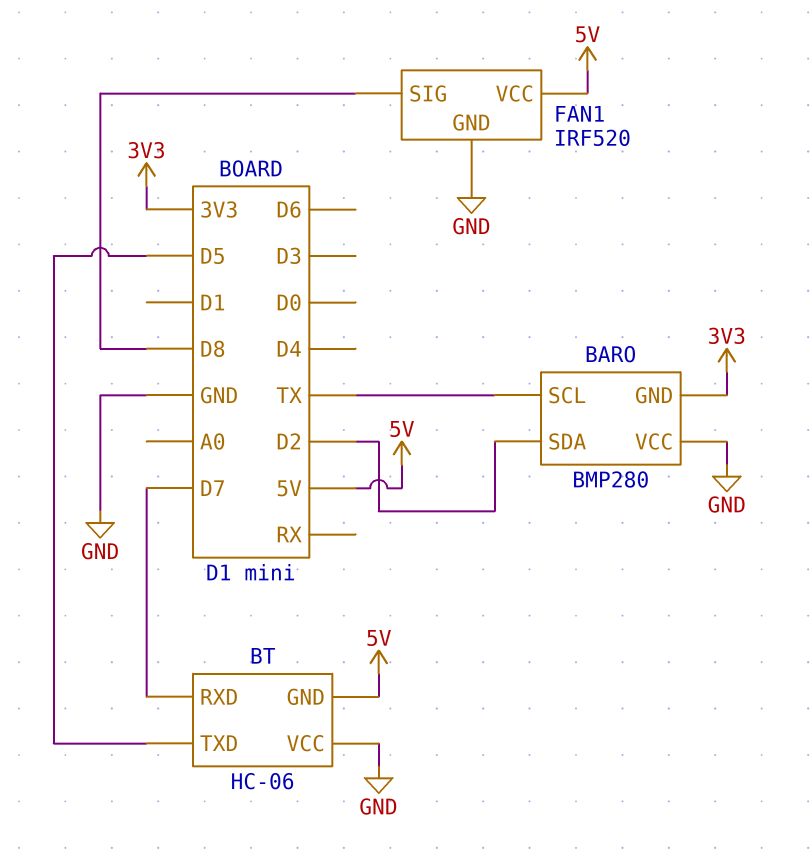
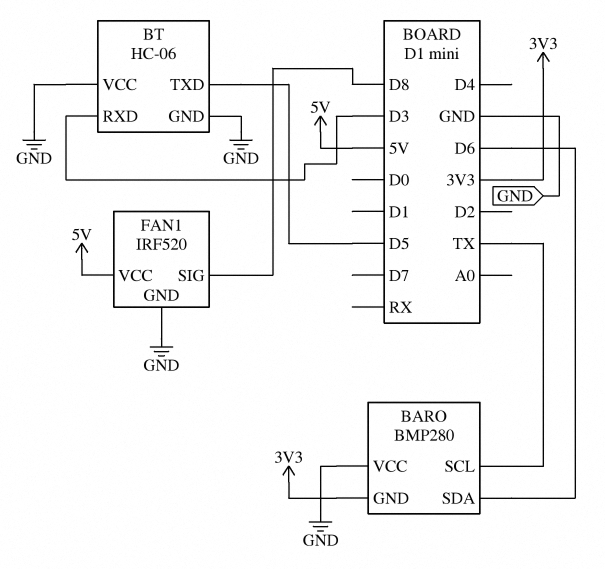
BARO pin SDA: D2 -> D6
BT pin GND: 5V -> GND
BT pin RXD: D7 -> D3

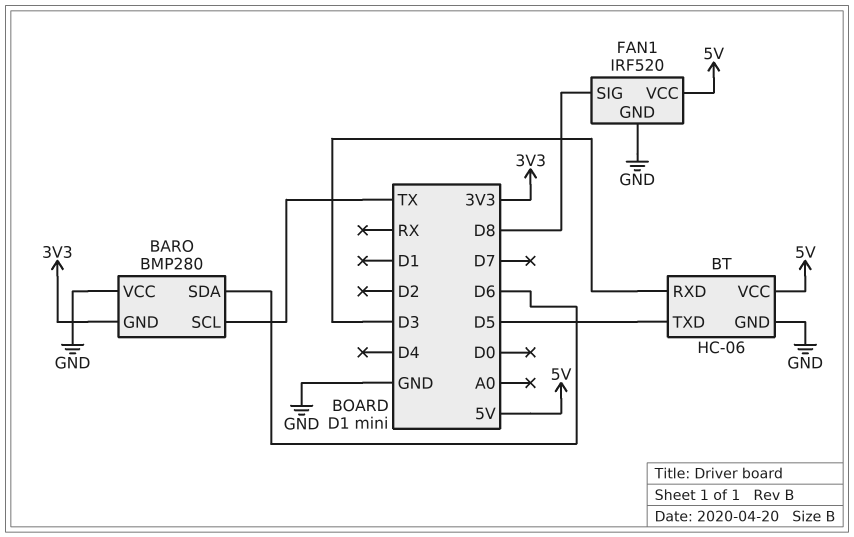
BT pin VCC: GND -> 5V

